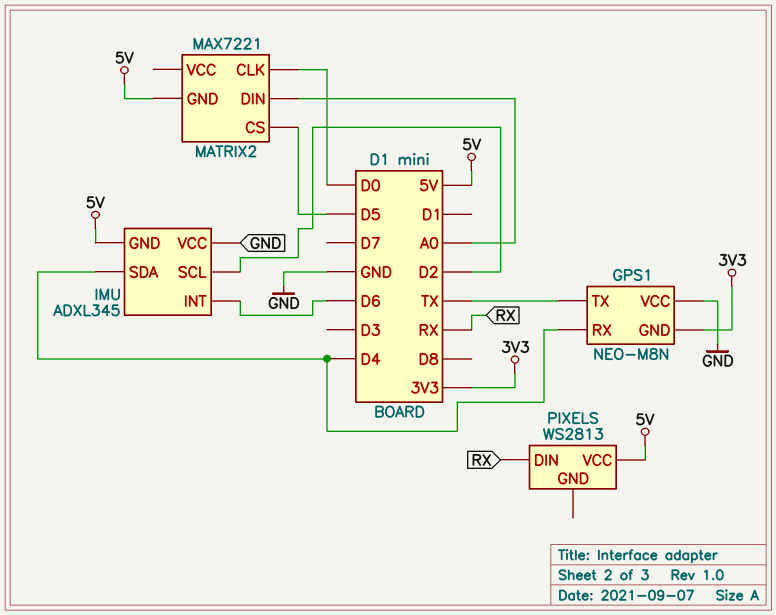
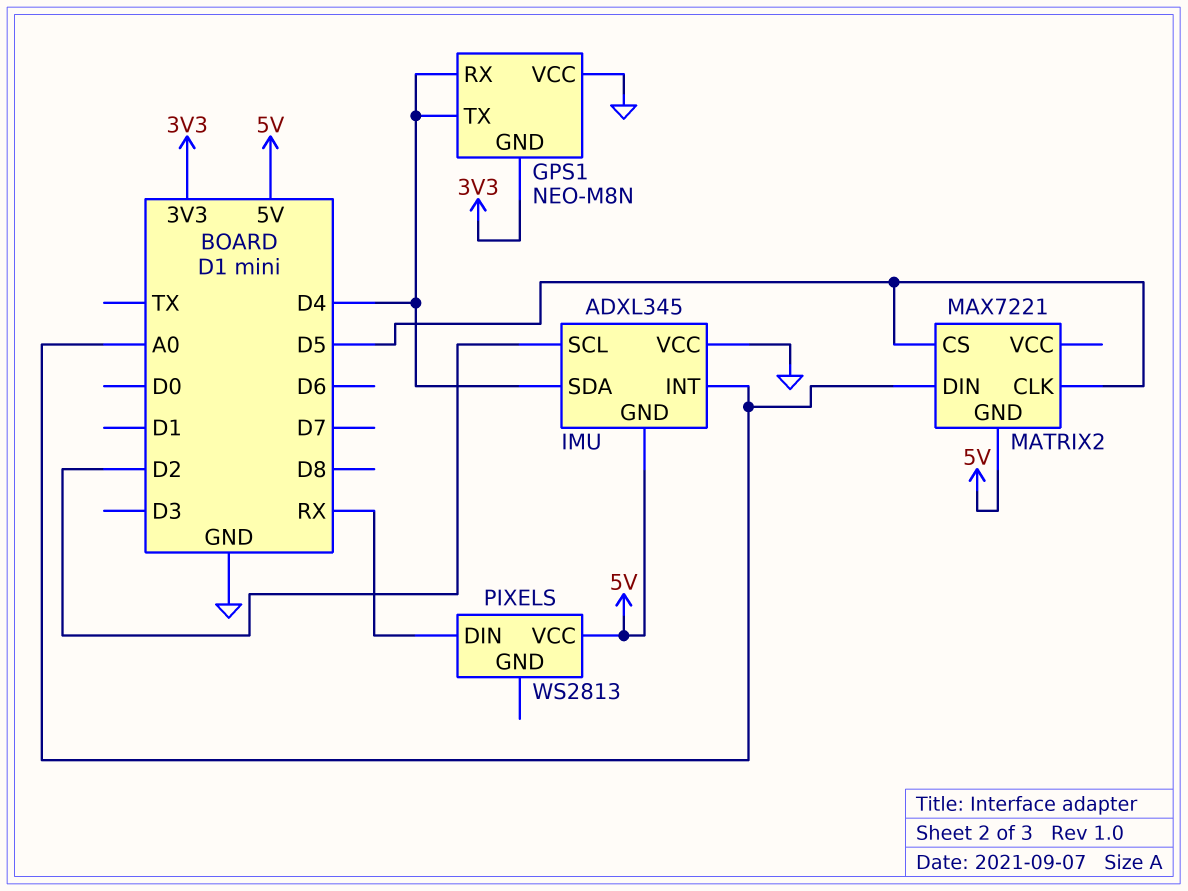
GPS1 pin TX: TX -> D4
IMU pin INT: D6 -> A0
MATRIX2 pin CLK: D0 -> D5

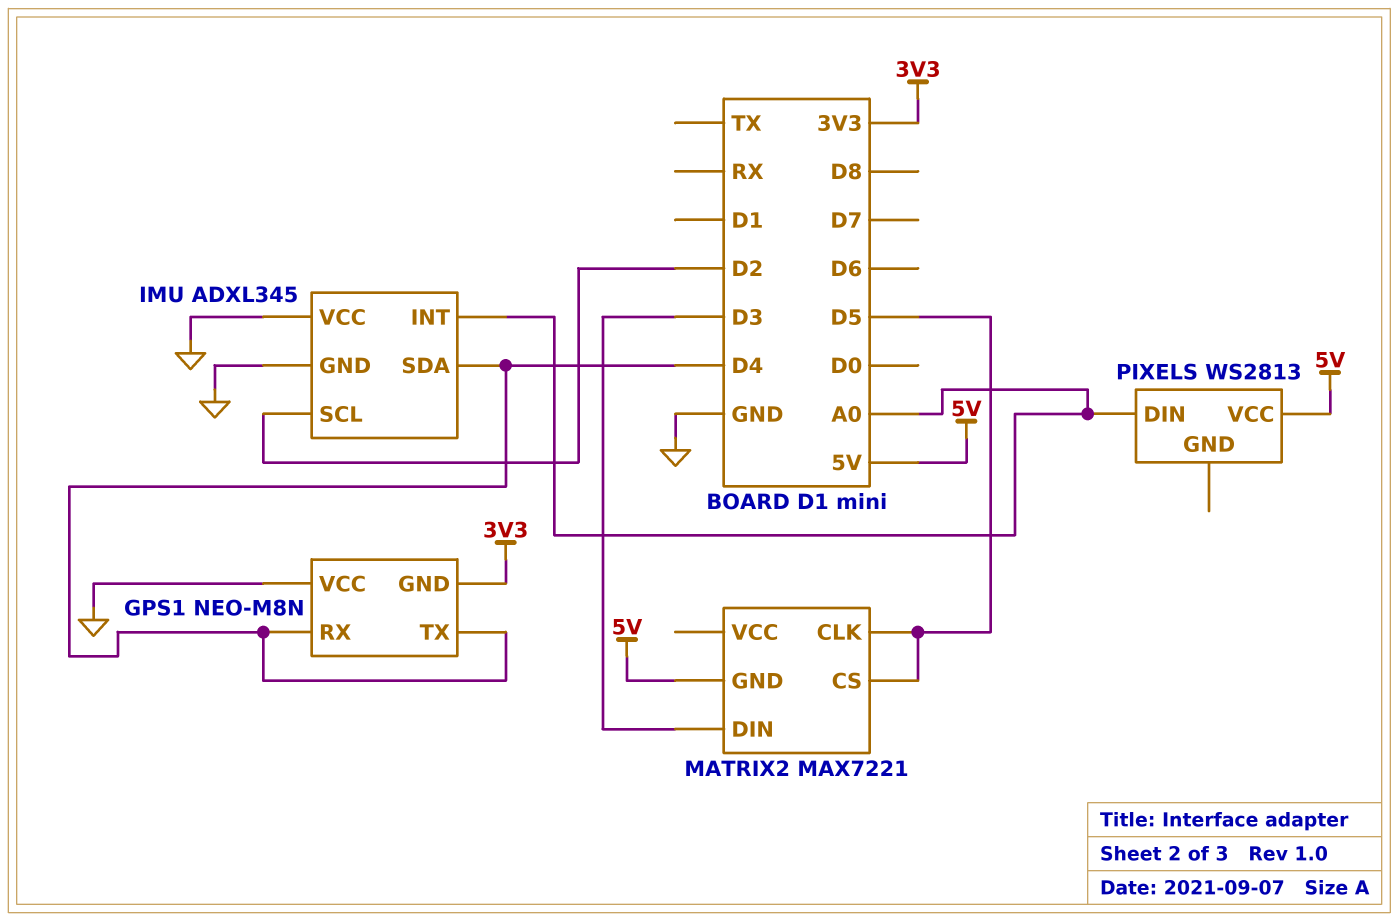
IMU pin GND: 5V -> GND
MATRIX2 pin DIN: A0 -> D3
PIXELS pin DIN: RX -> A0

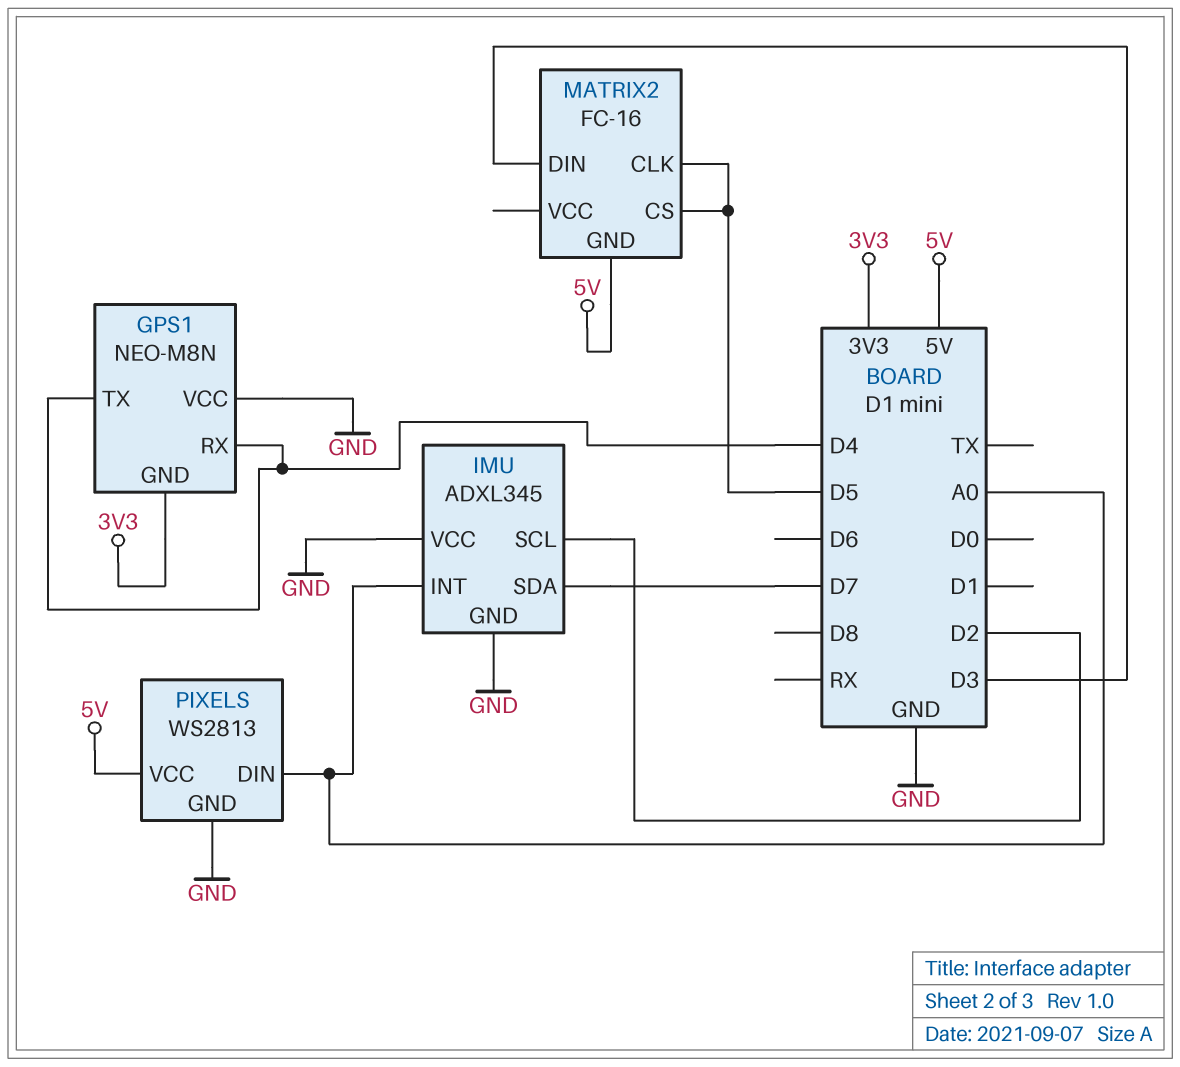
IMU pin SDA: D4 -> D7
MATRIX2: MAX7221 -> FC-16
PIXELS pin GND: none -> GND

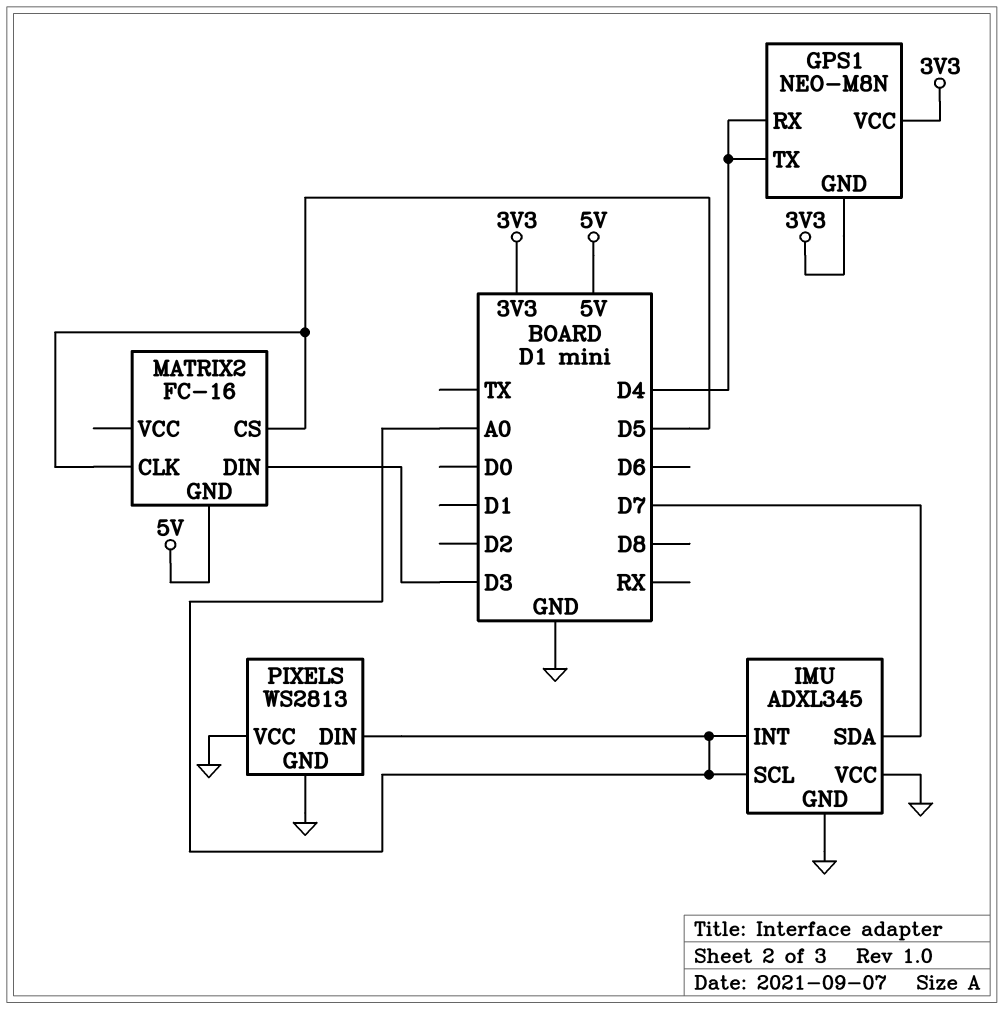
GPS1 pin VCC: GND -> 3V3
IMU pin SCL: D2 -> A0
PIXELS pin VCC: 5V -> GND

